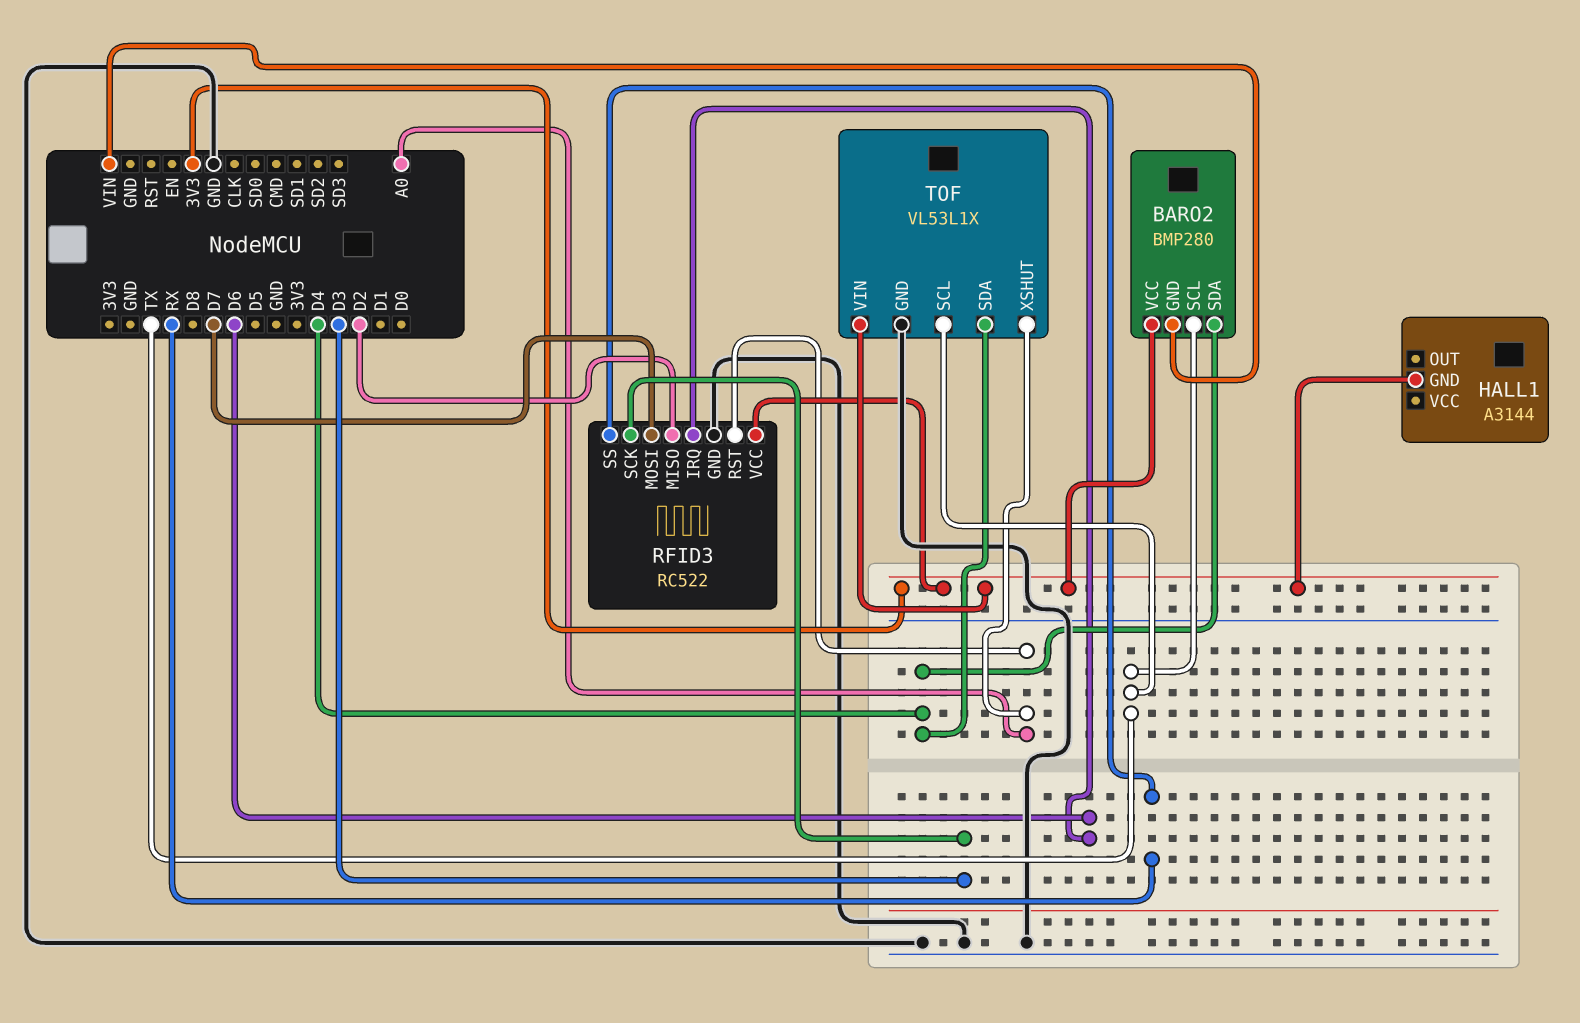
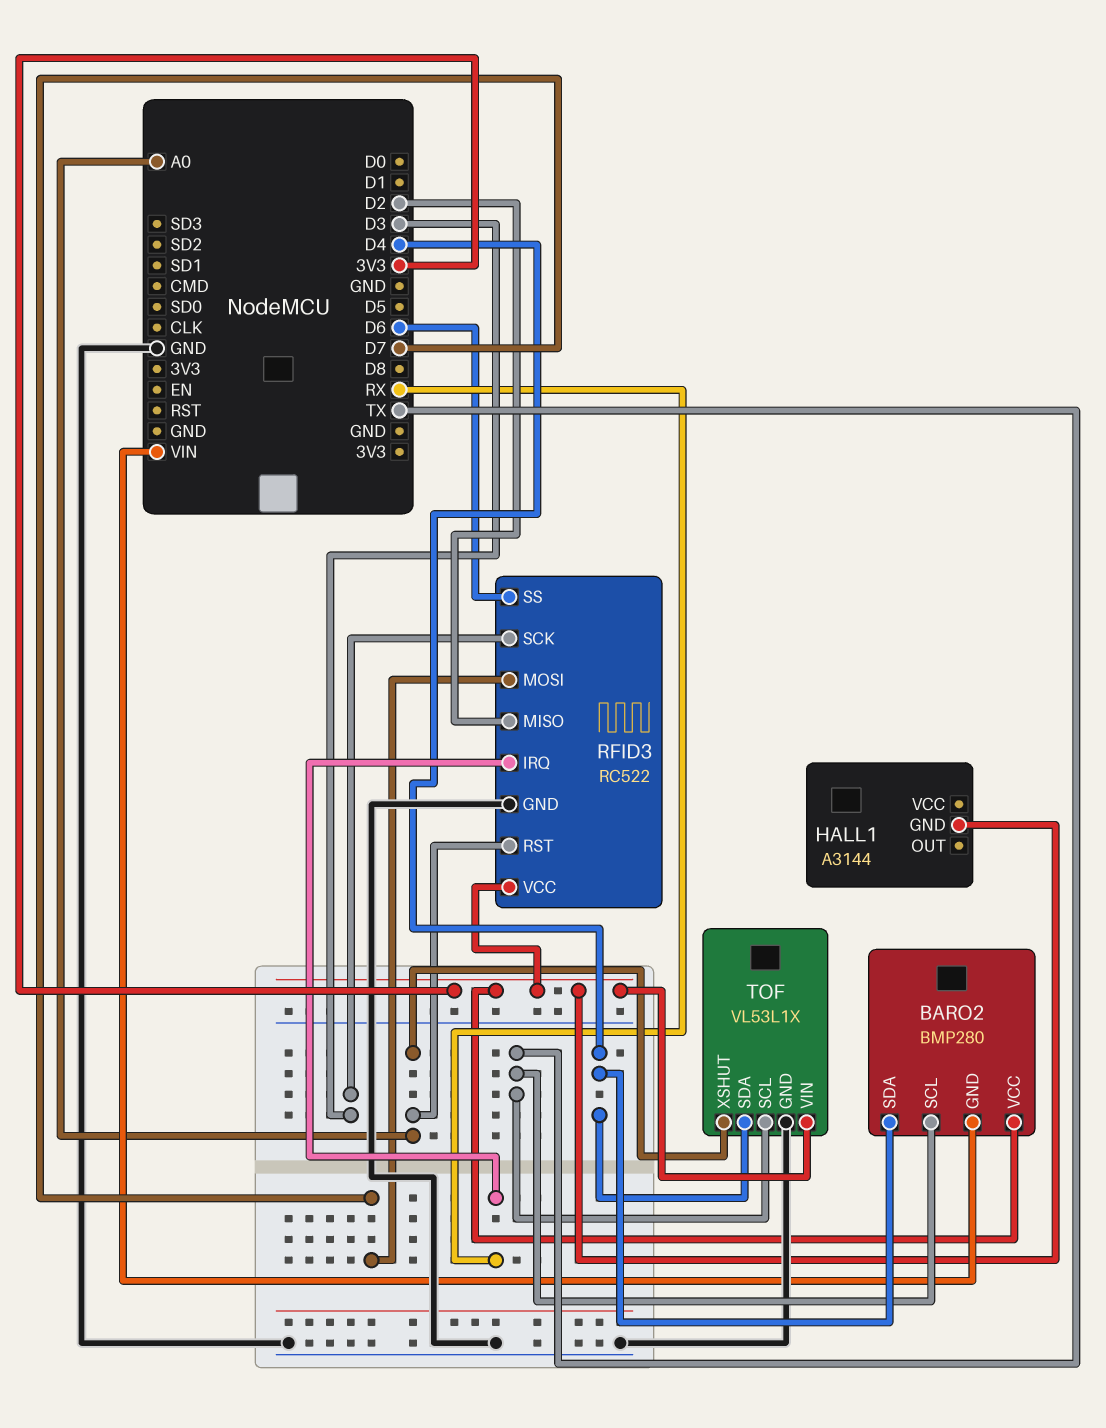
RFID3 pin IRQ: D6 -> RX
RFID3 pin SS: RX -> D6

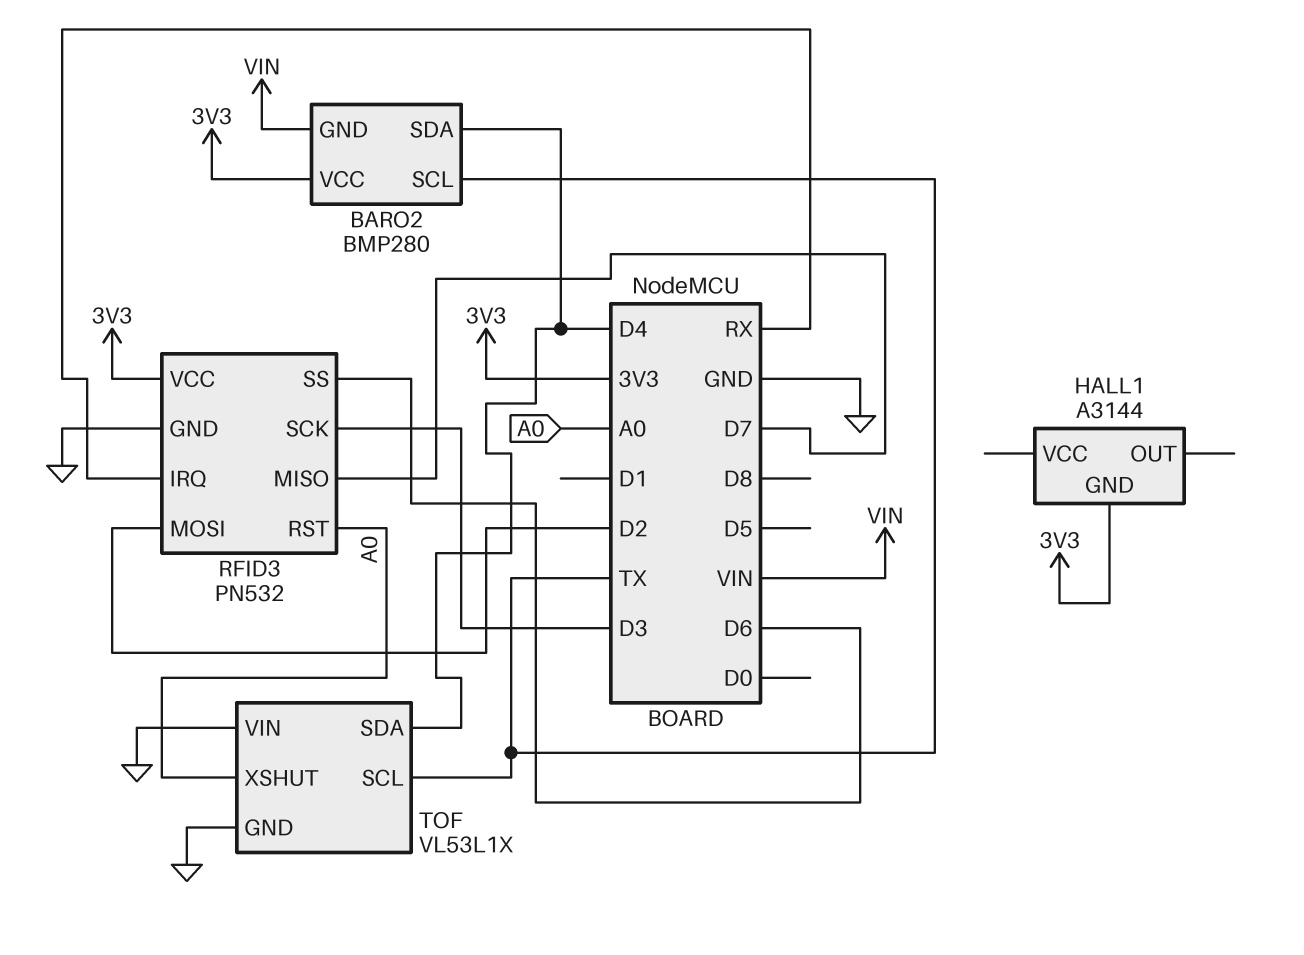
RFID3: RC522 -> PN532
RFID3 pin MISO: D2 -> D7
RFID3 pin MOSI: D7 -> D2
TOF pin VIN: 3V3 -> GND

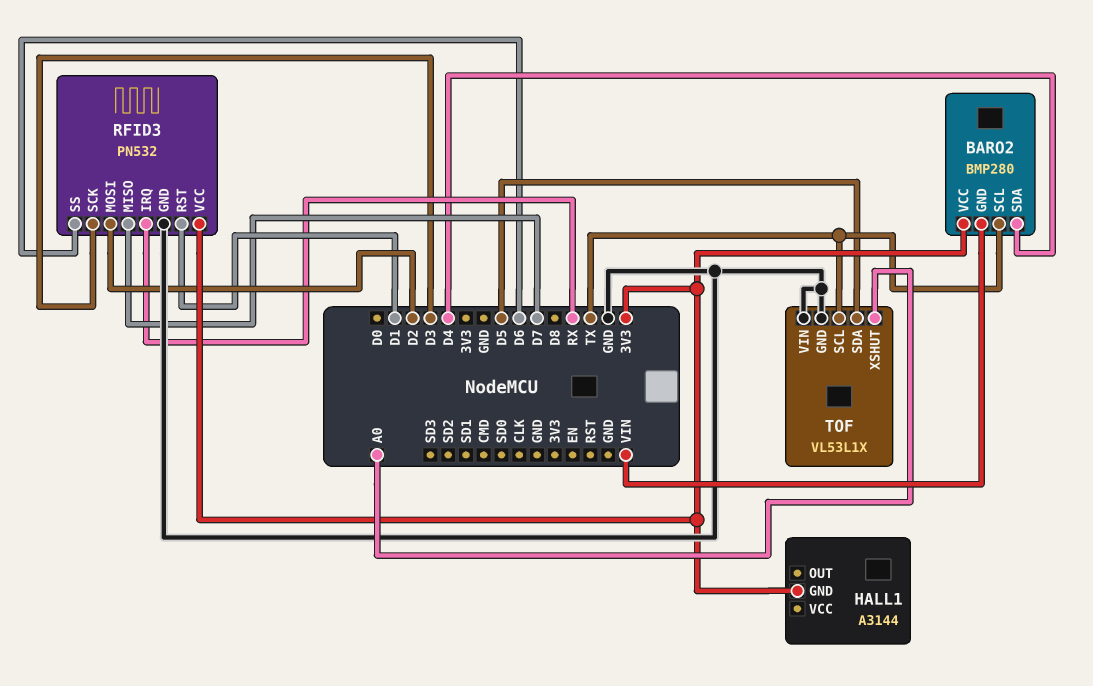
RFID3 pin RST: A0 -> D1
TOF pin SDA: D4 -> D5

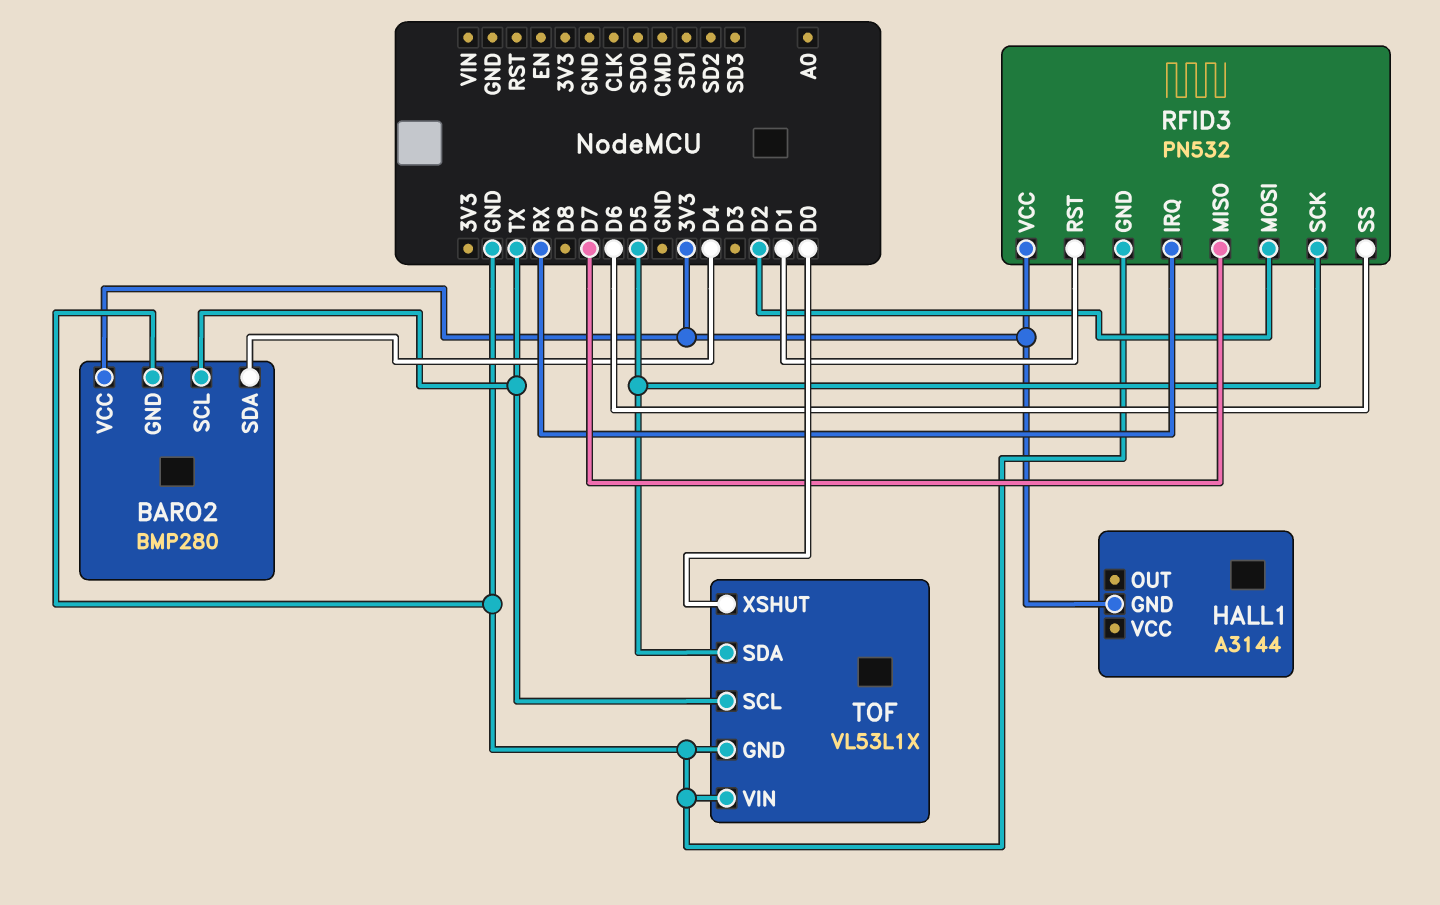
BARO2 pin GND: VIN -> GND
RFID3 pin SCK: D3 -> D5
TOF pin XSHUT: A0 -> D0

